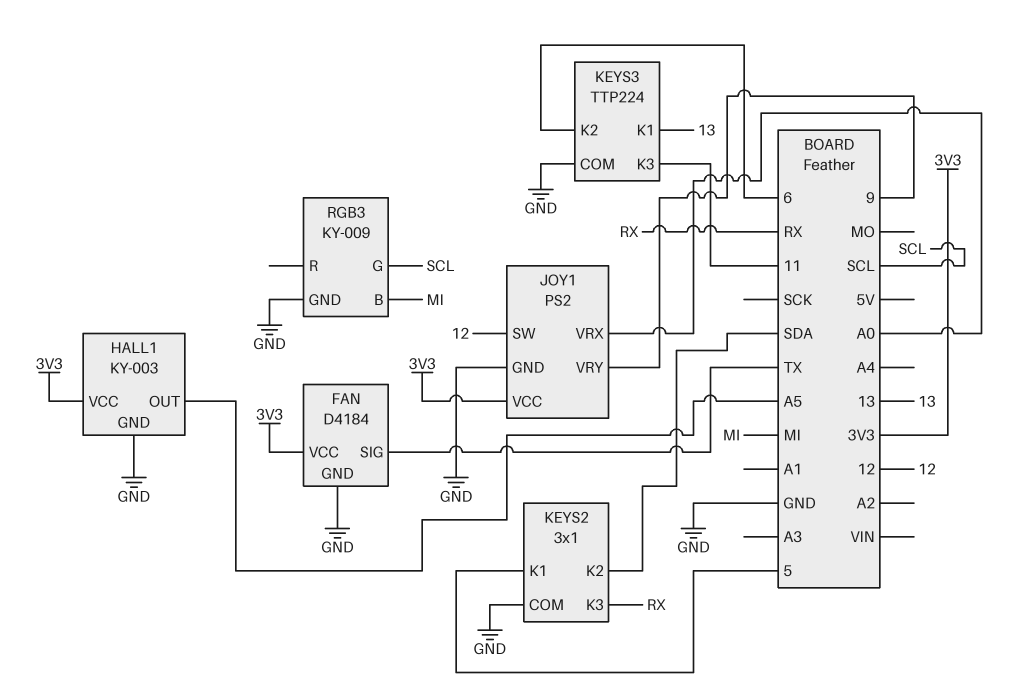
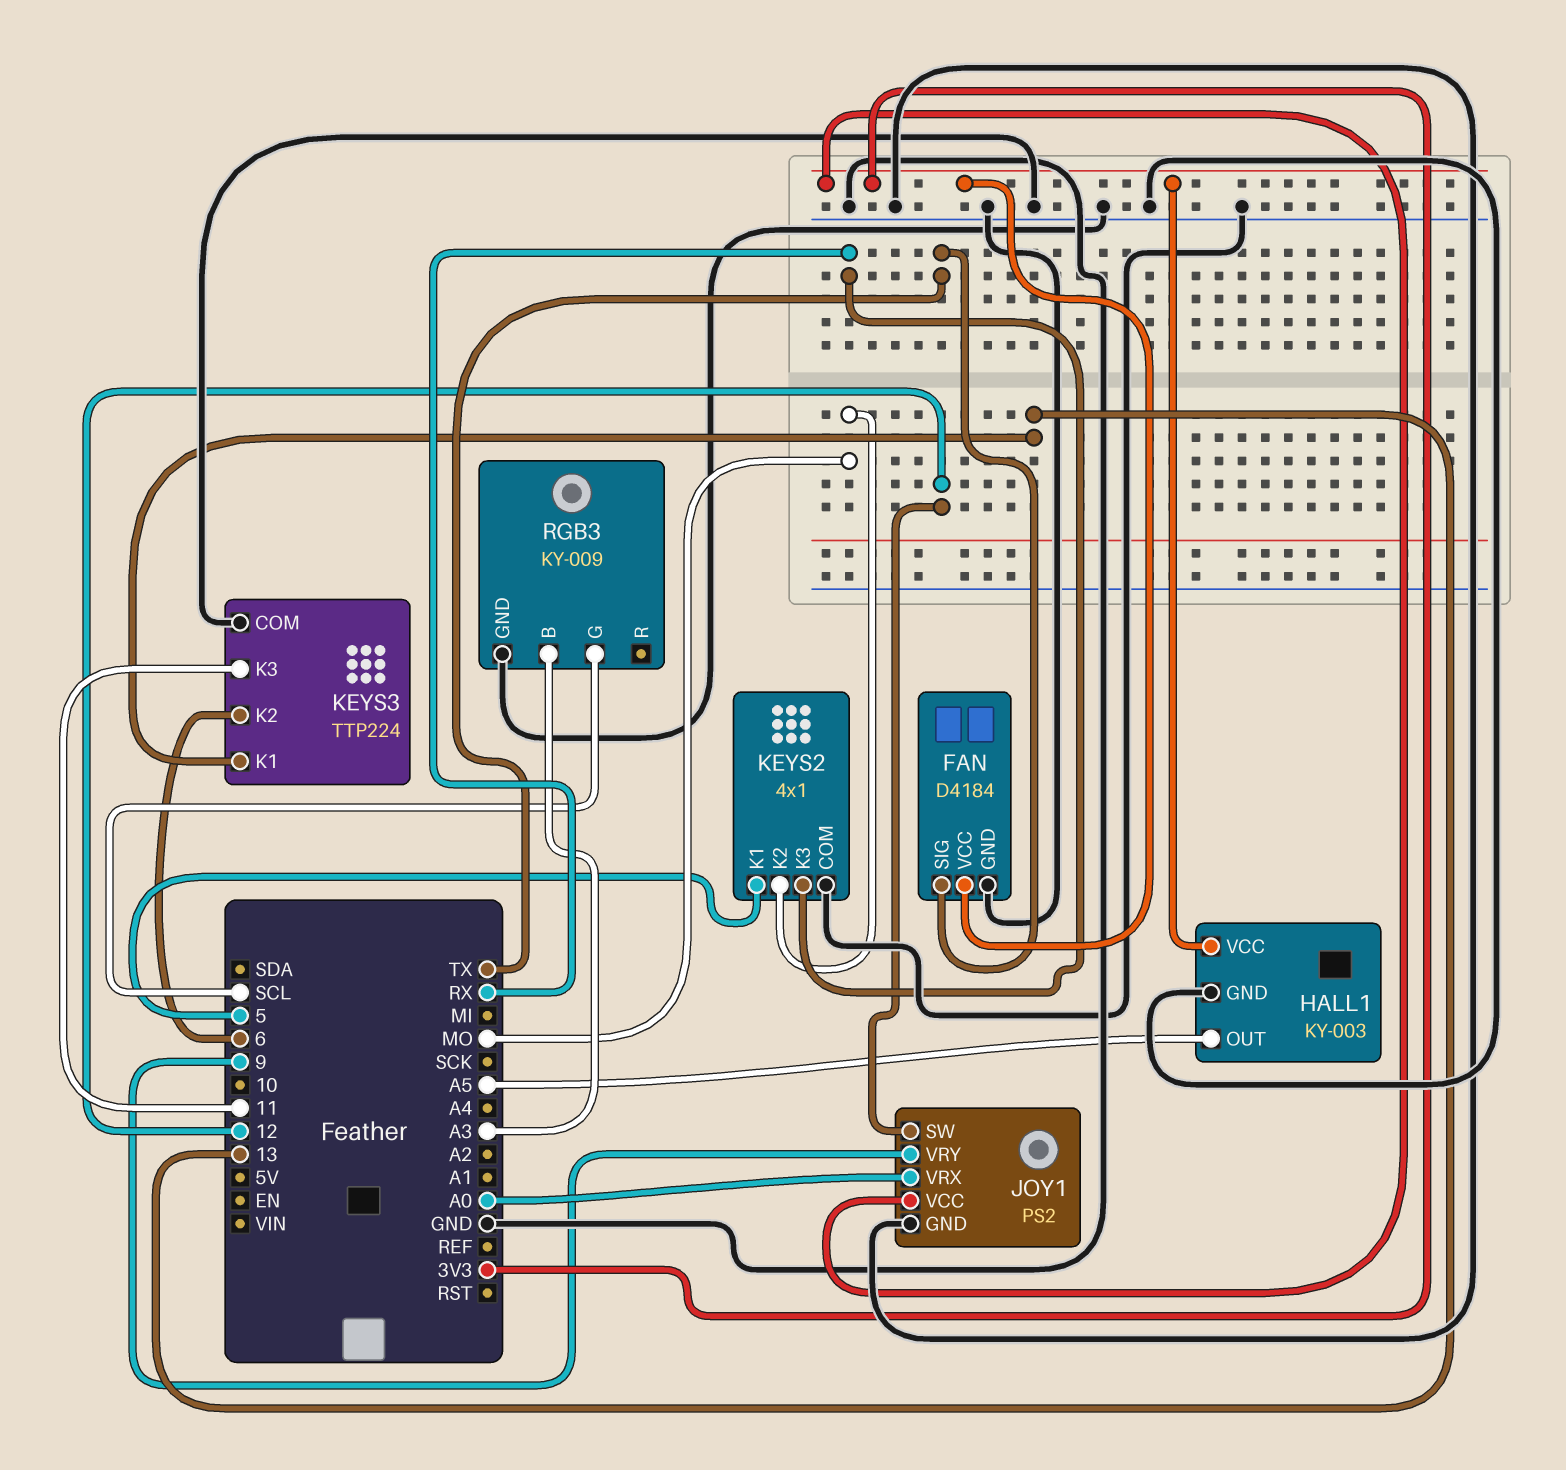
KEYS2: 3x1 -> 4x1
KEYS2 pin K2: SDA -> MO
RGB3 pin B: MI -> A3

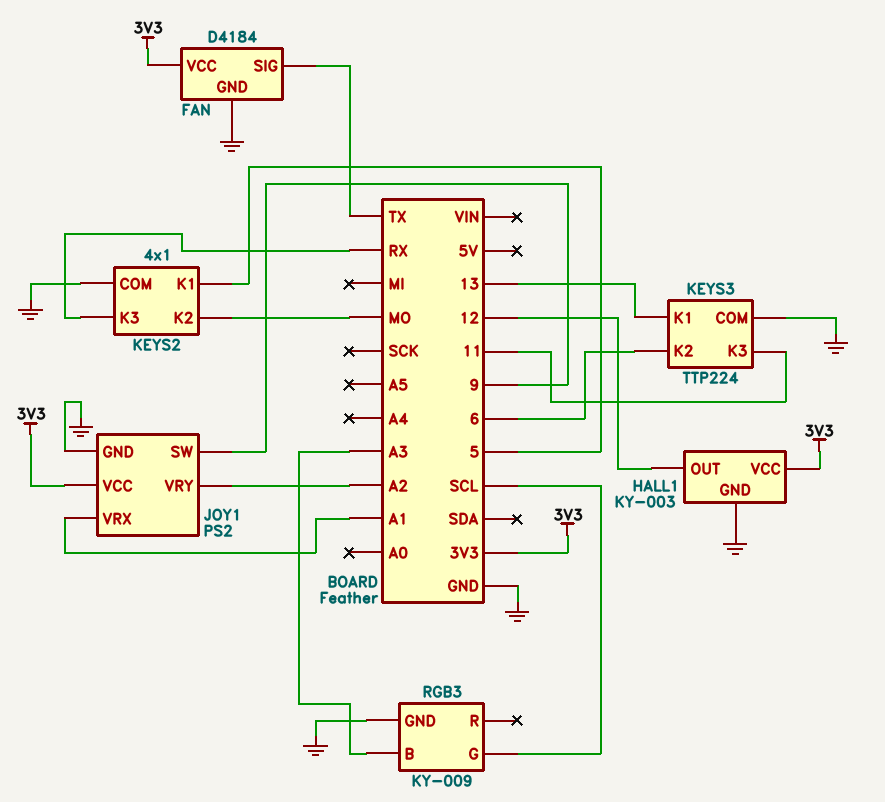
HALL1 pin OUT: A5 -> 12
JOY1 pin SW: 12 -> 9
JOY1 pin VRX: A0 -> A1
JOY1 pin VRY: 9 -> A2

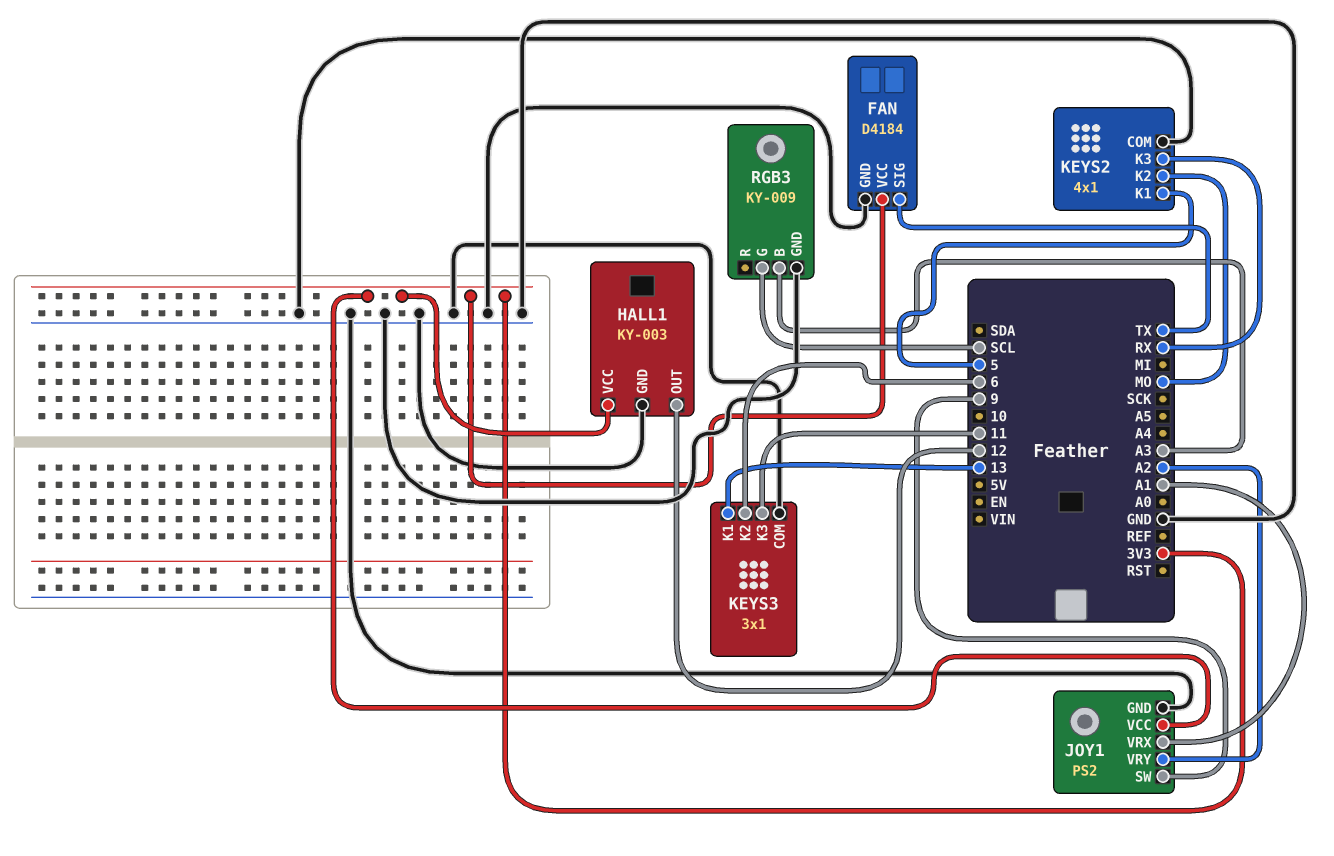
KEYS3: TTP224 -> 3x1

